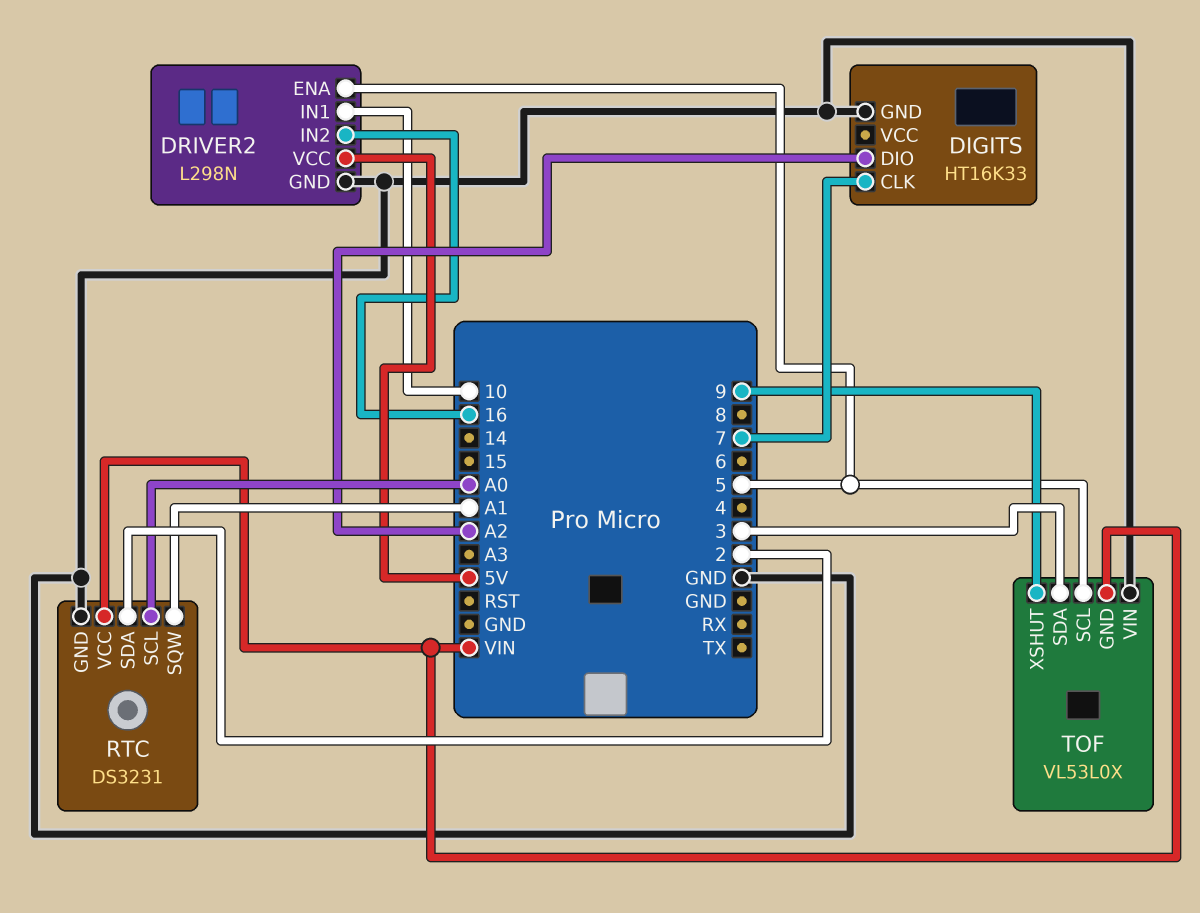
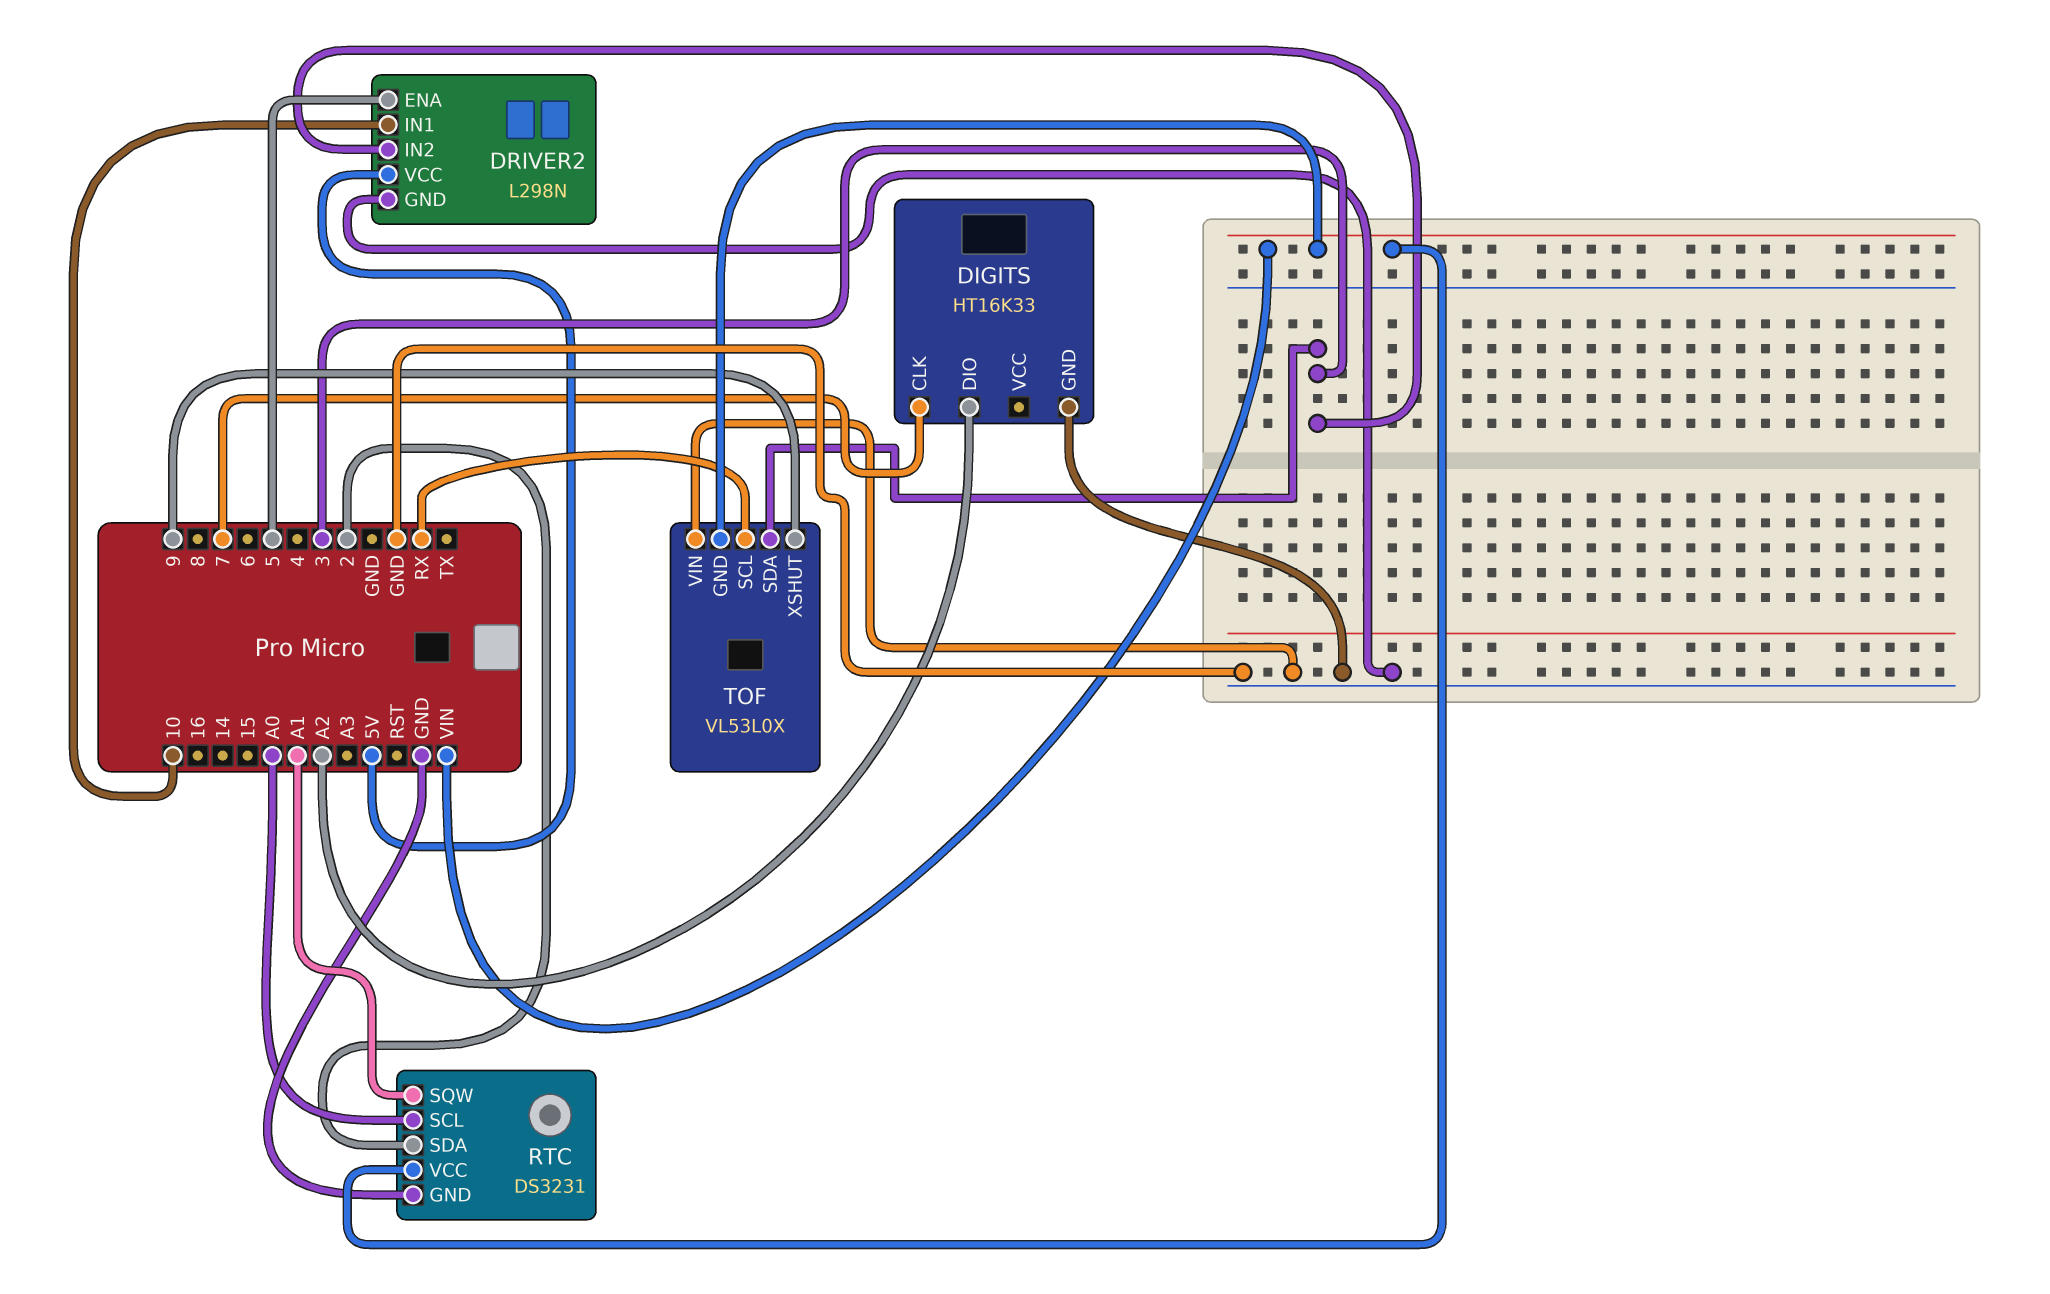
DRIVER2 pin IN2: 16 -> 3
TOF pin SCL: 5 -> RX

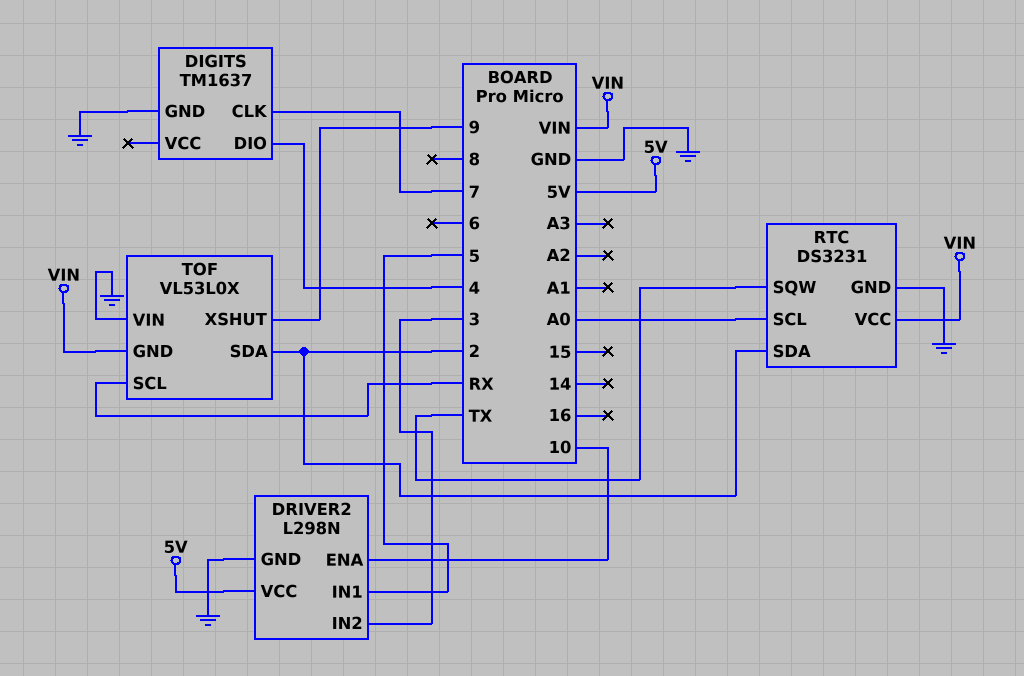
DIGITS: HT16K33 -> TM1637
DIGITS pin DIO: A2 -> 4
DRIVER2 pin ENA: 5 -> 10
DRIVER2 pin IN1: 10 -> 5
RTC pin SQW: A1 -> TX
TOF pin SDA: 3 -> 2

